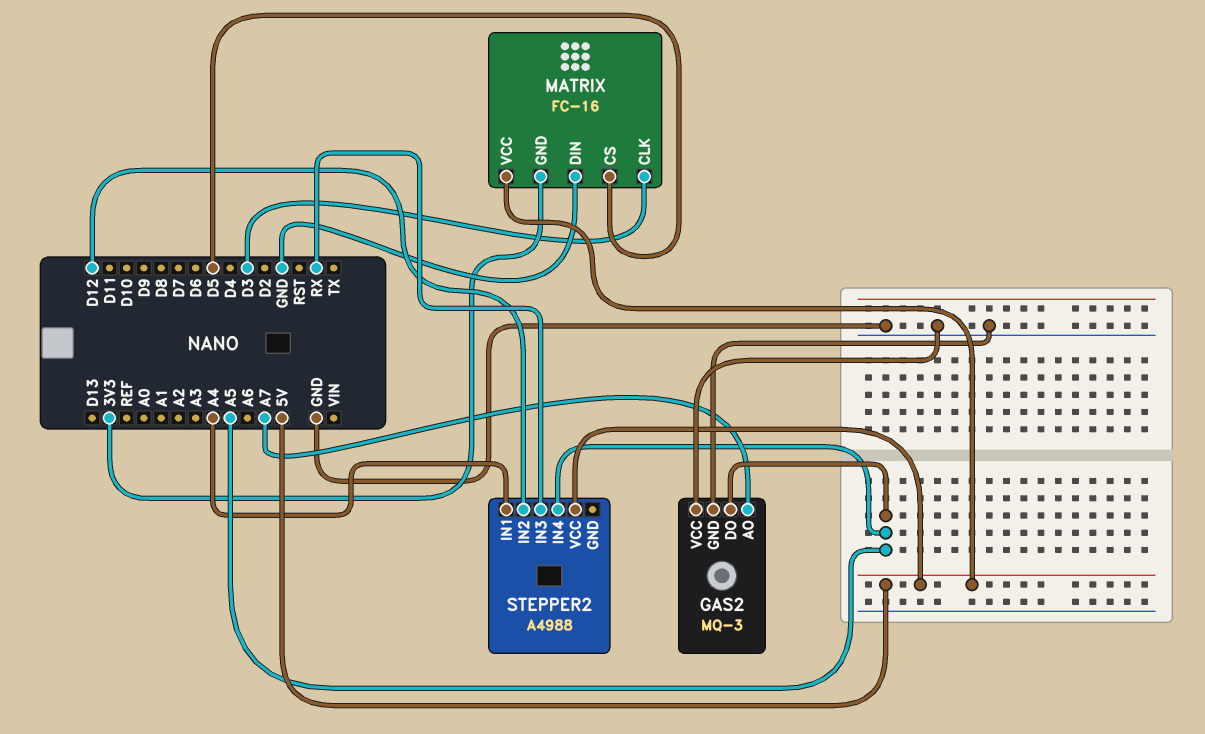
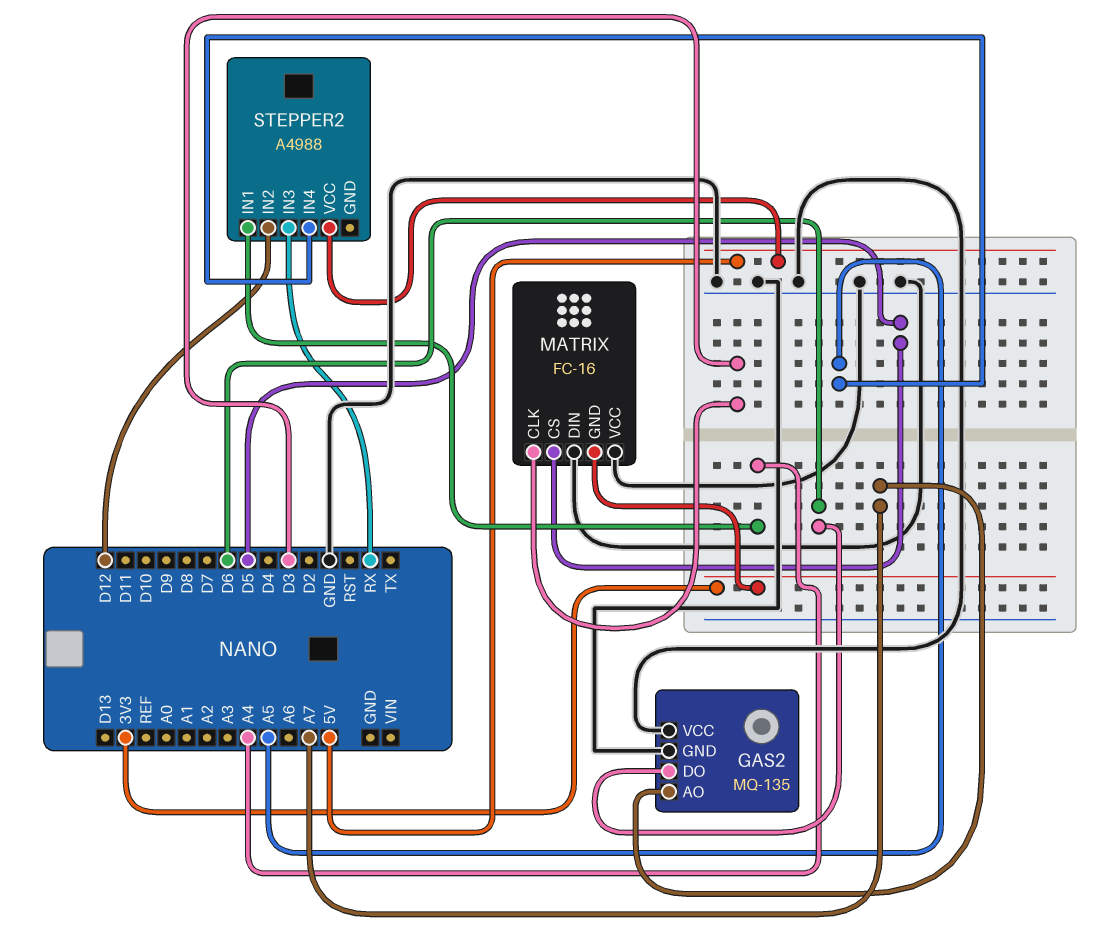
GAS2: MQ-3 -> MQ-135
GAS2 pin DO: A5 -> D6
MATRIX pin VCC: 5V -> GND

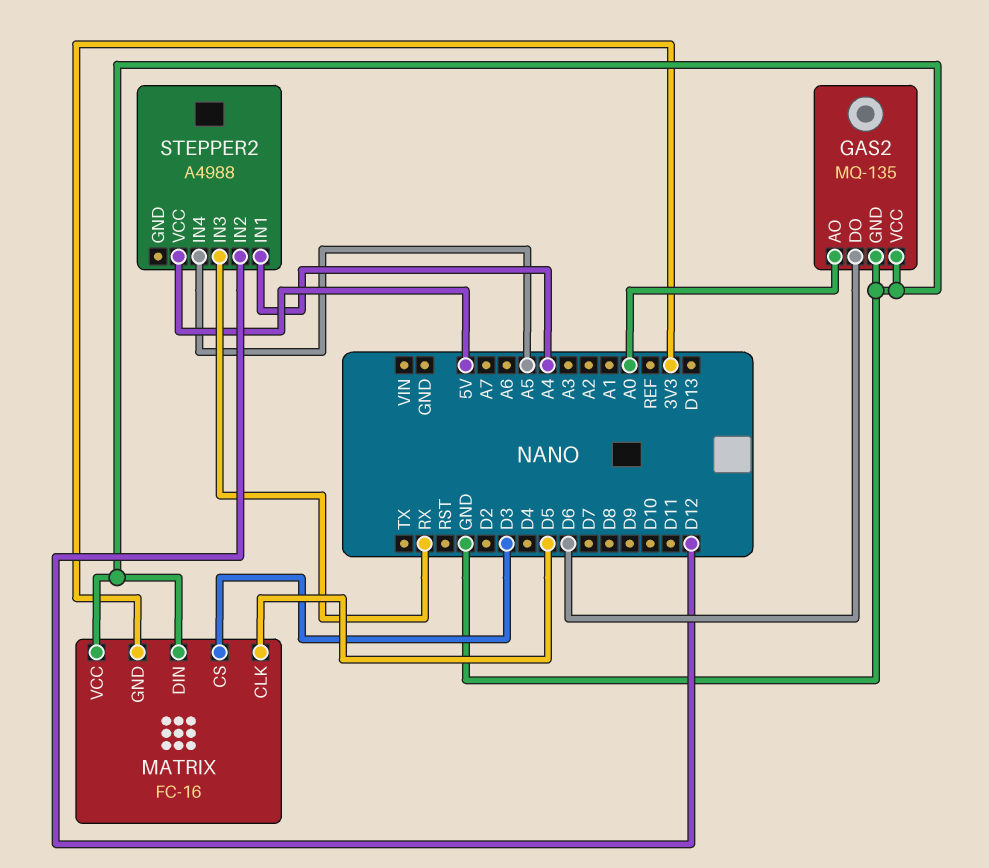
GAS2 pin AO: A7 -> A0
MATRIX pin CLK: D3 -> D5
MATRIX pin CS: D5 -> D3

